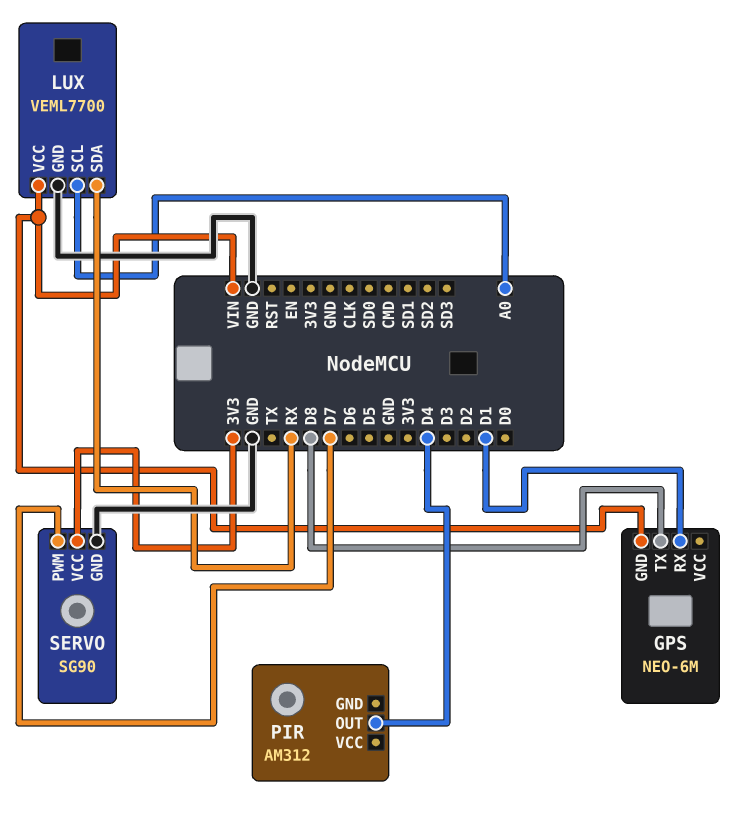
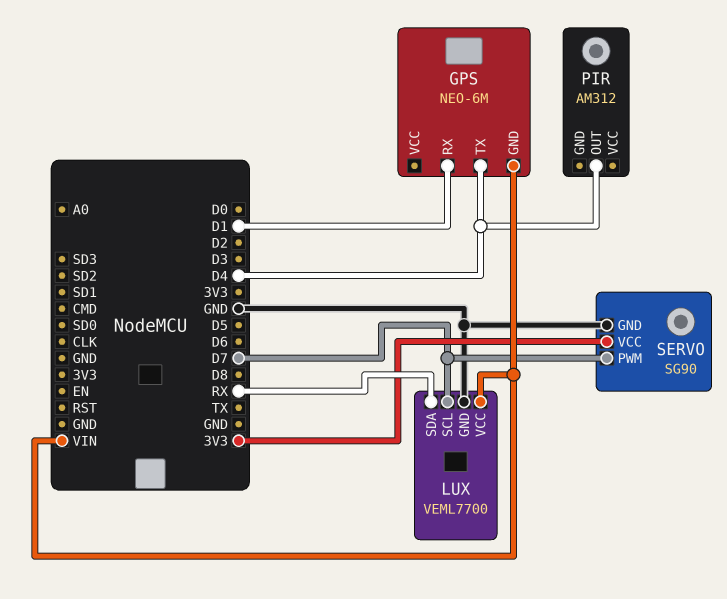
GPS pin TX: D8 -> D4
LUX pin SCL: A0 -> D7

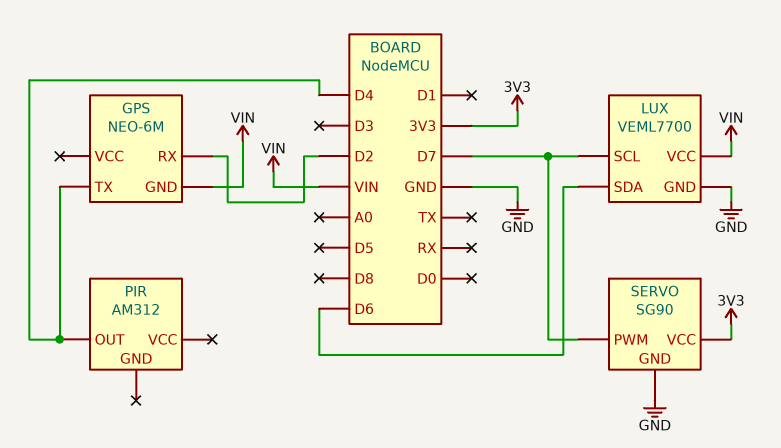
GPS pin RX: D1 -> D2
LUX pin SDA: RX -> D6

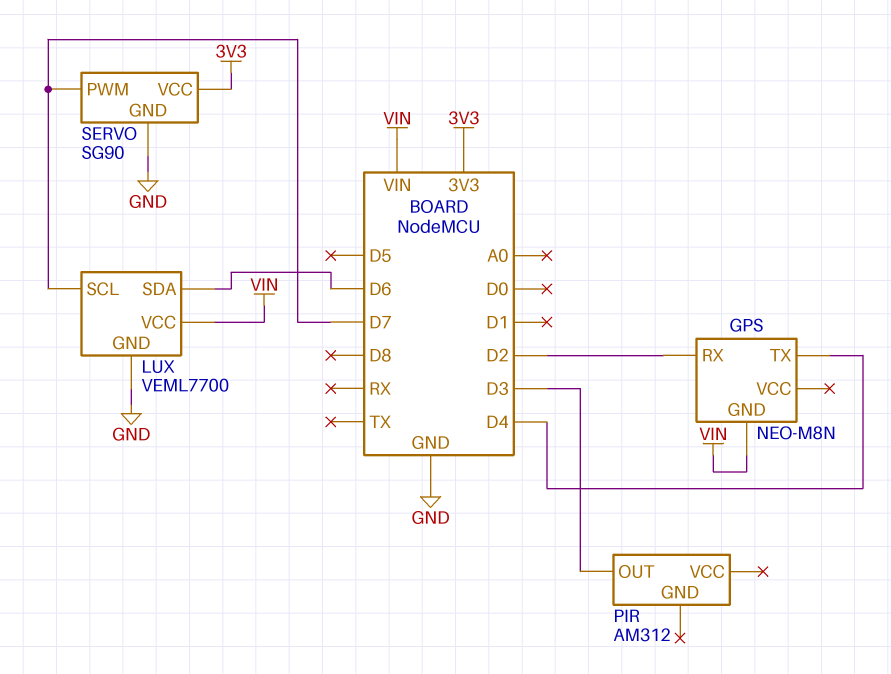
GPS: NEO-6M -> NEO-M8N
PIR pin OUT: D4 -> D3

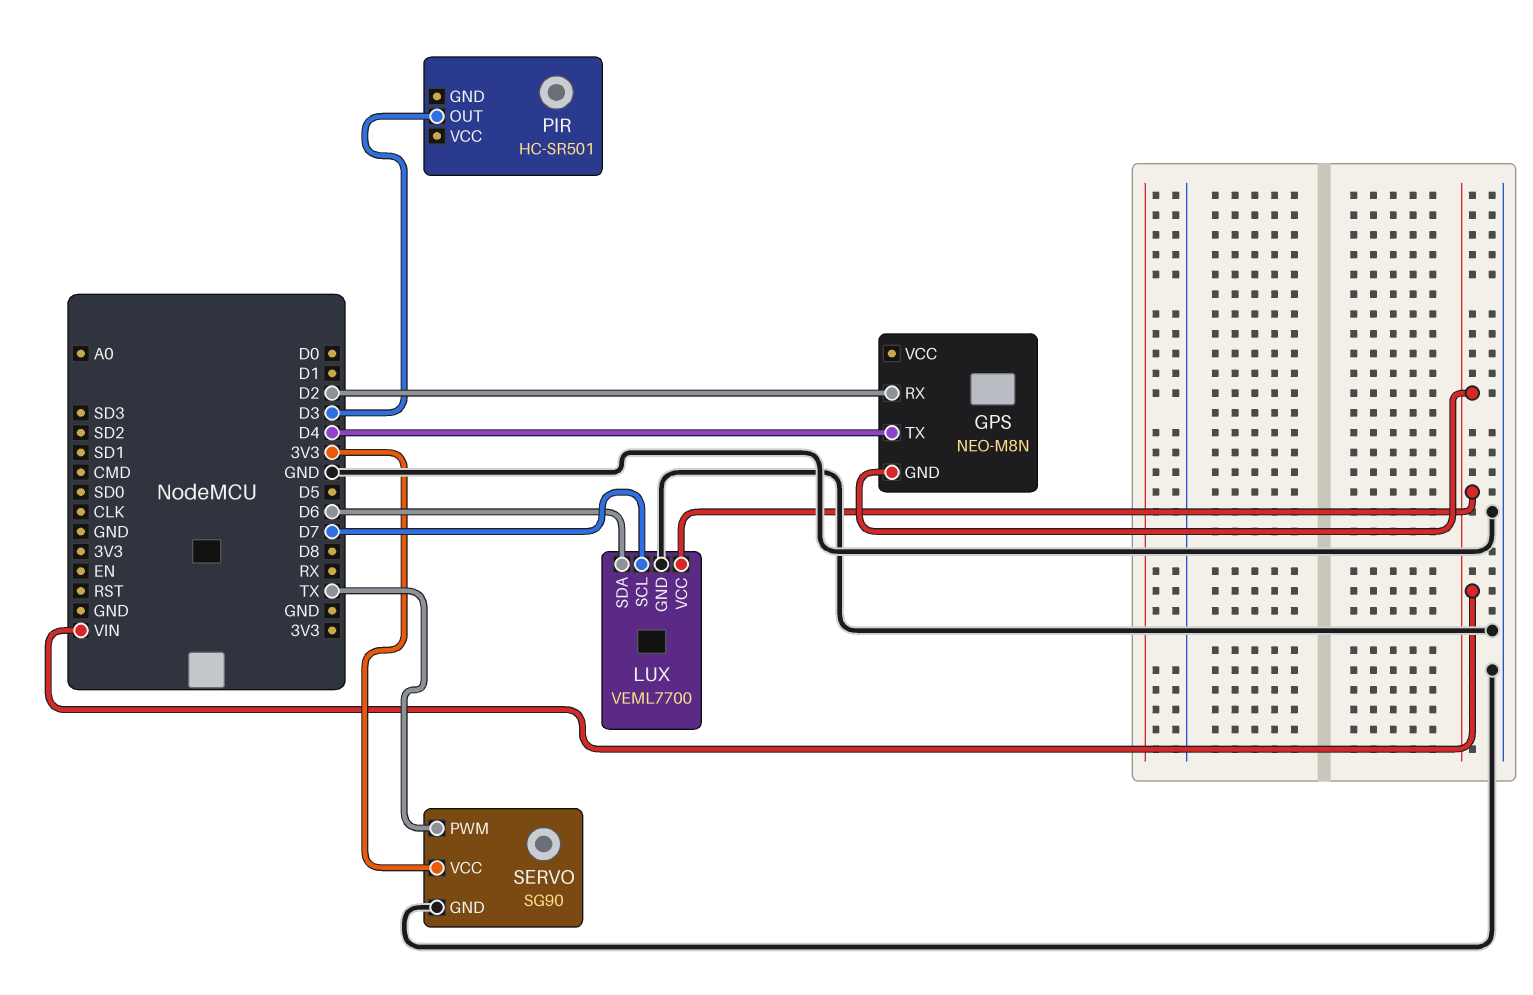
PIR: AM312 -> HC-SR501
SERVO pin PWM: D7 -> TX

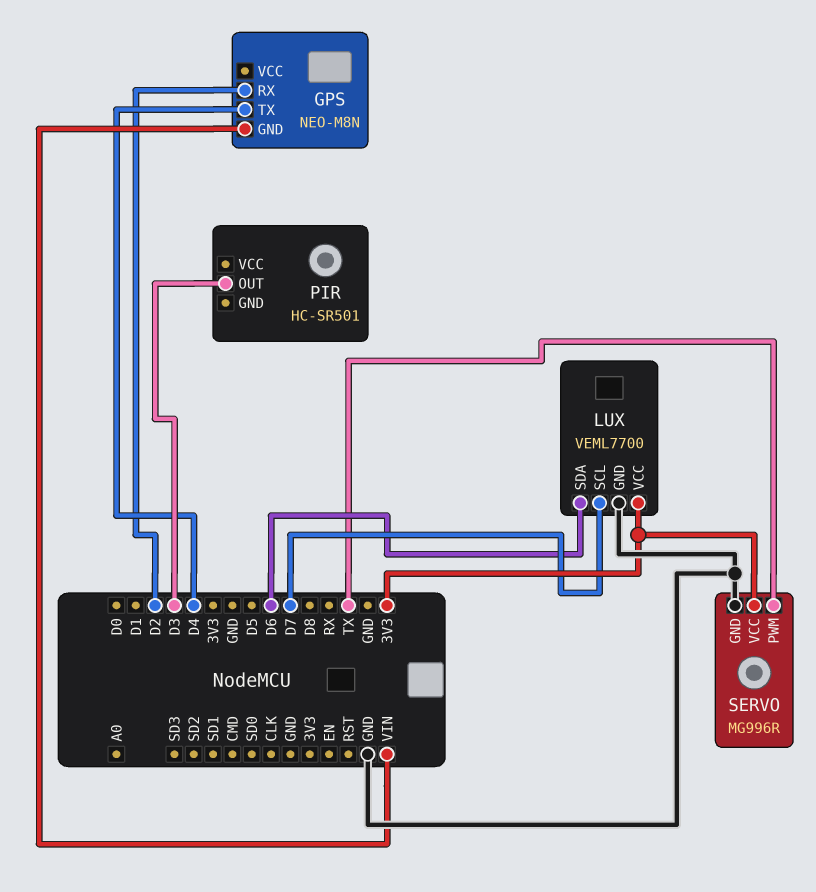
LUX pin VCC: VIN -> 3V3
SERVO: SG90 -> MG996R

